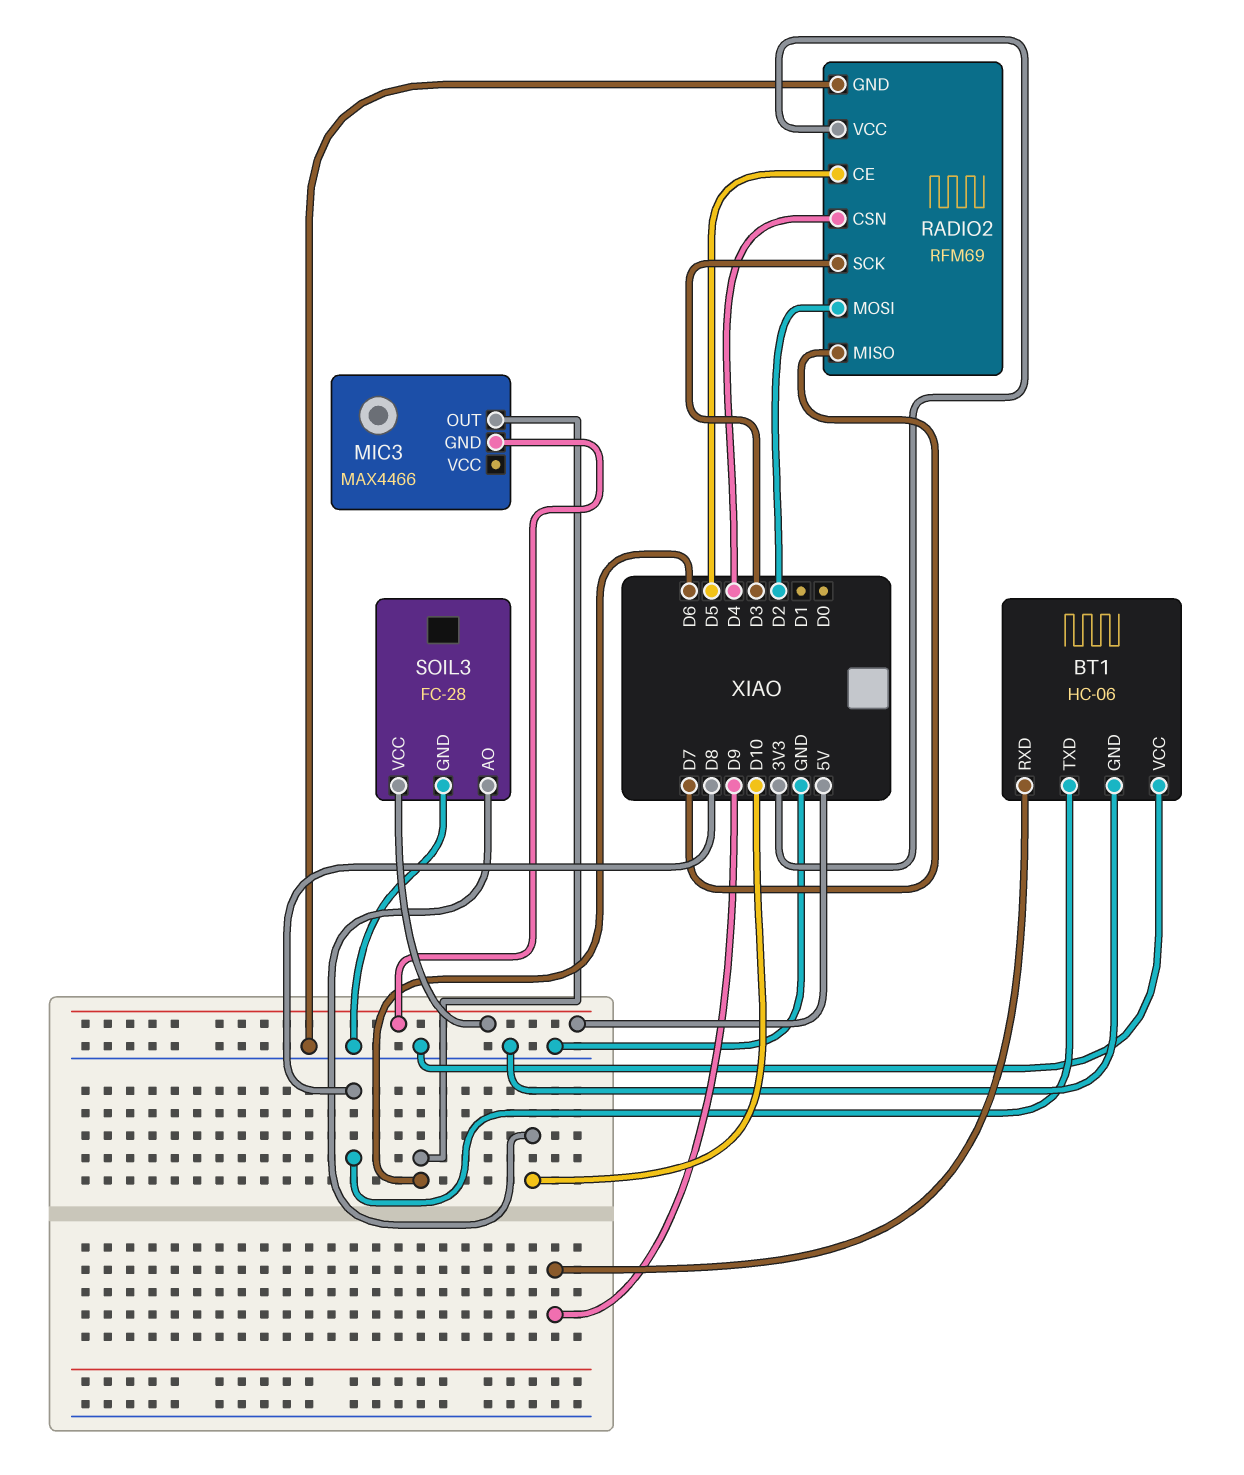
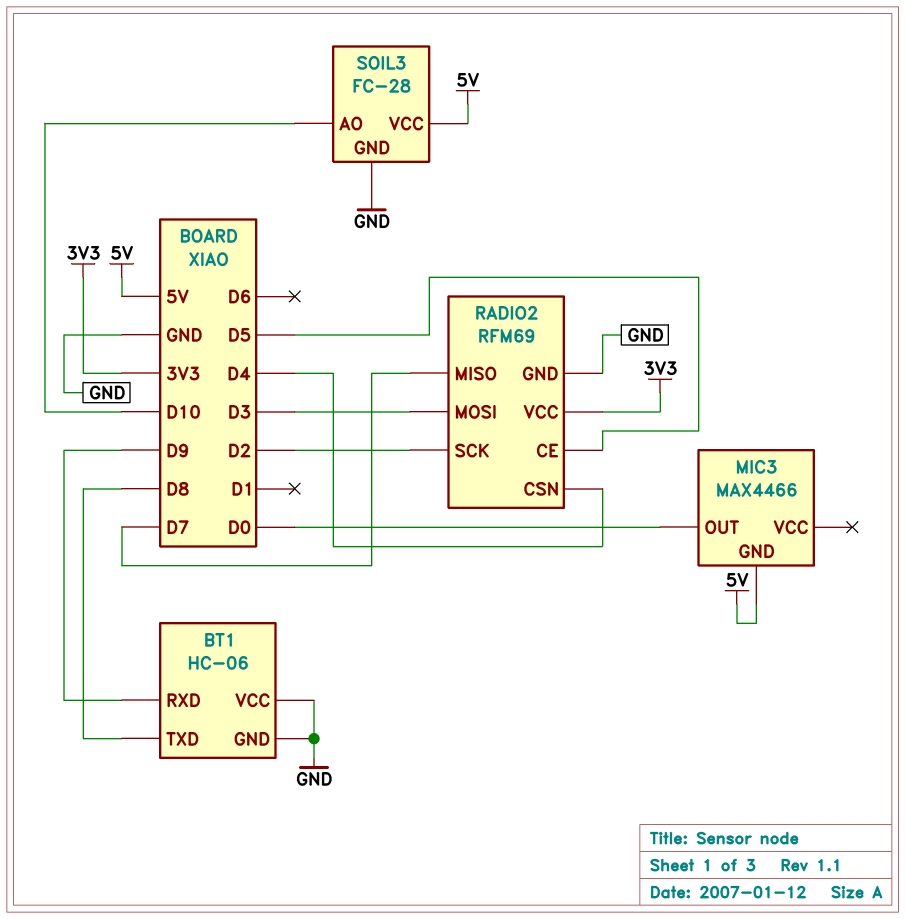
MIC3 pin OUT: D6 -> D0
RADIO2 pin MOSI: D2 -> D3
RADIO2 pin SCK: D3 -> D2

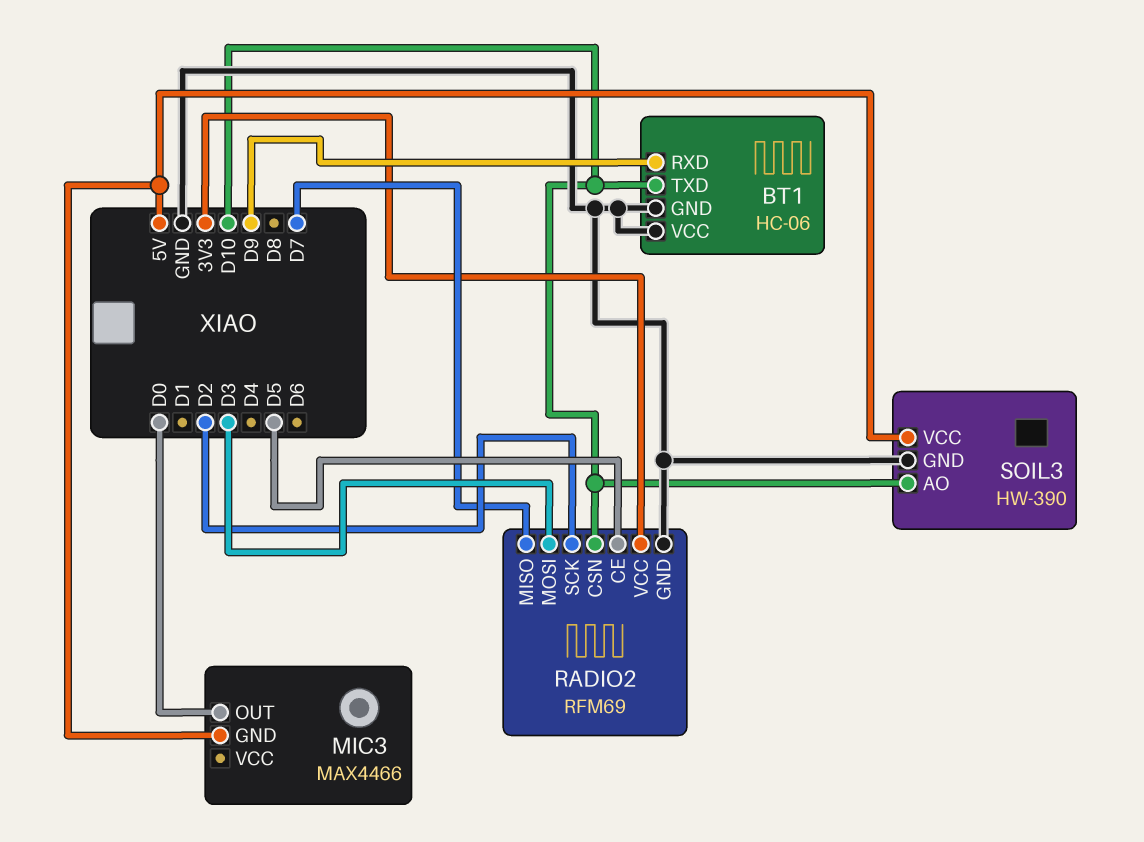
BT1 pin TXD: D8 -> D10
RADIO2 pin CSN: D4 -> D10
SOIL3: FC-28 -> HW-390

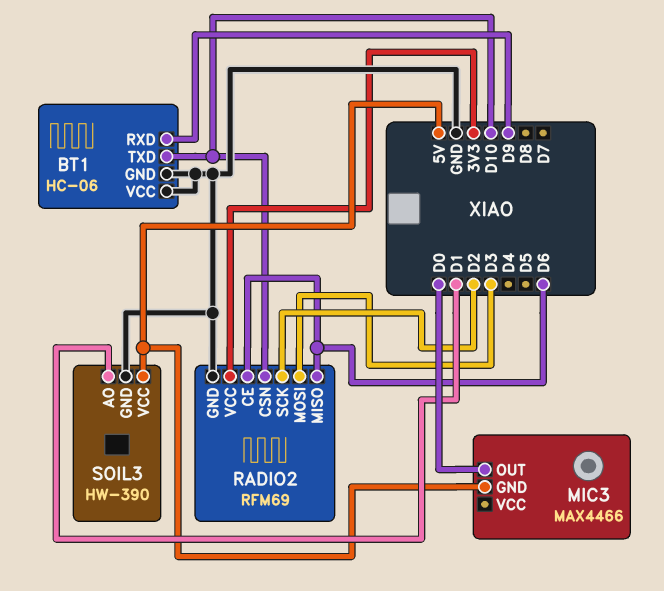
RADIO2 pin CE: D5 -> D6
RADIO2 pin MISO: D7 -> D6
SOIL3 pin AO: D10 -> D1

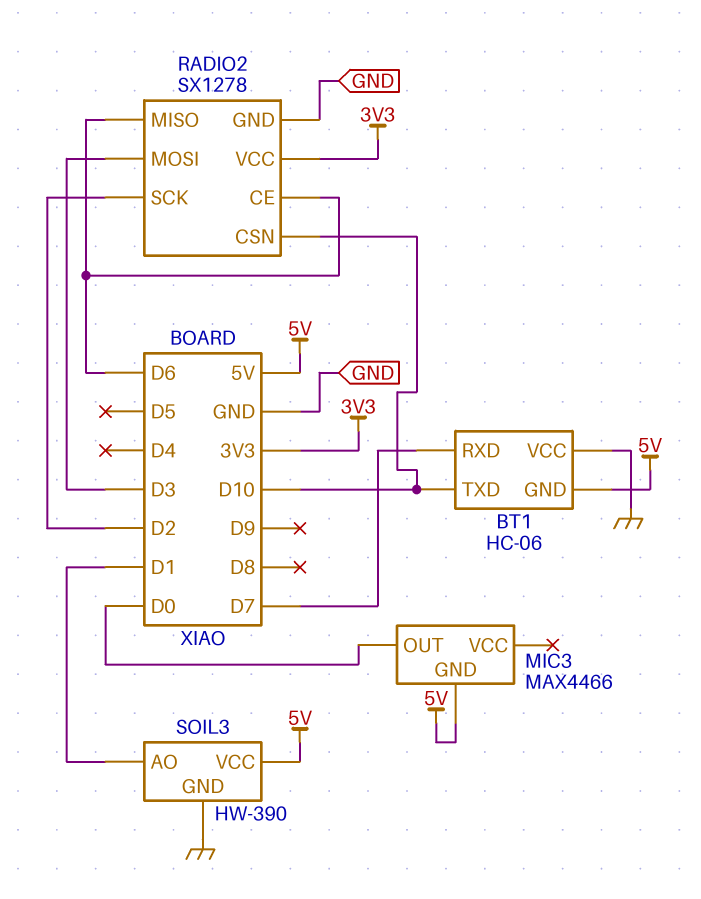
BT1 pin GND: GND -> 5V
BT1 pin RXD: D9 -> D7
RADIO2: RFM69 -> SX1278

